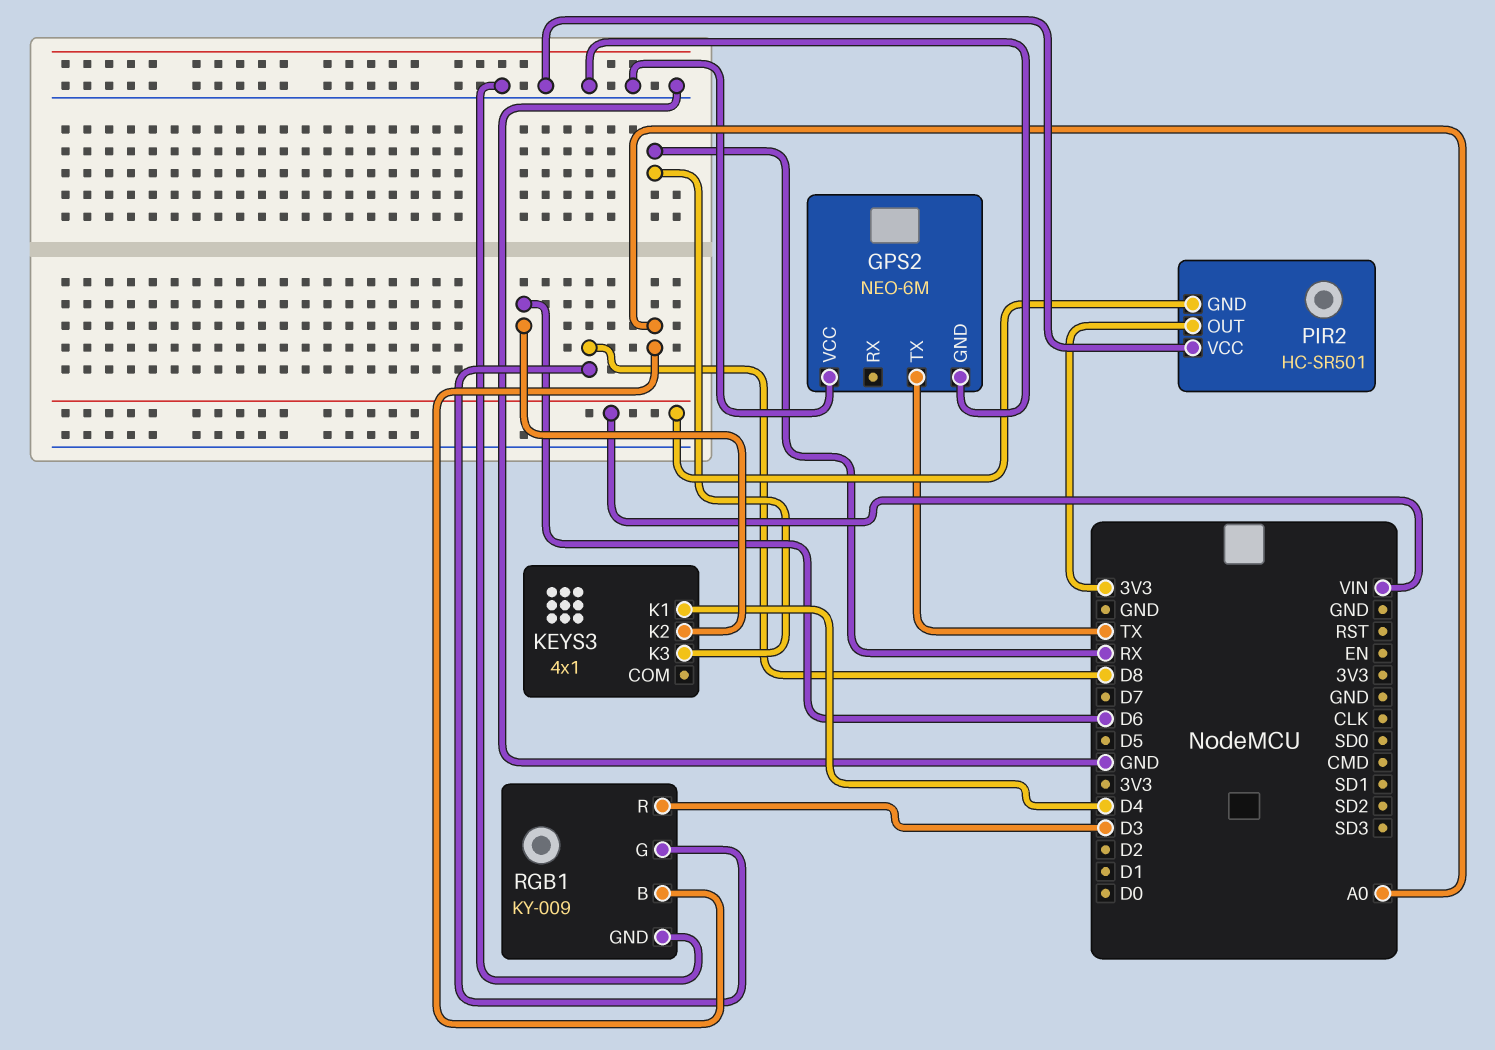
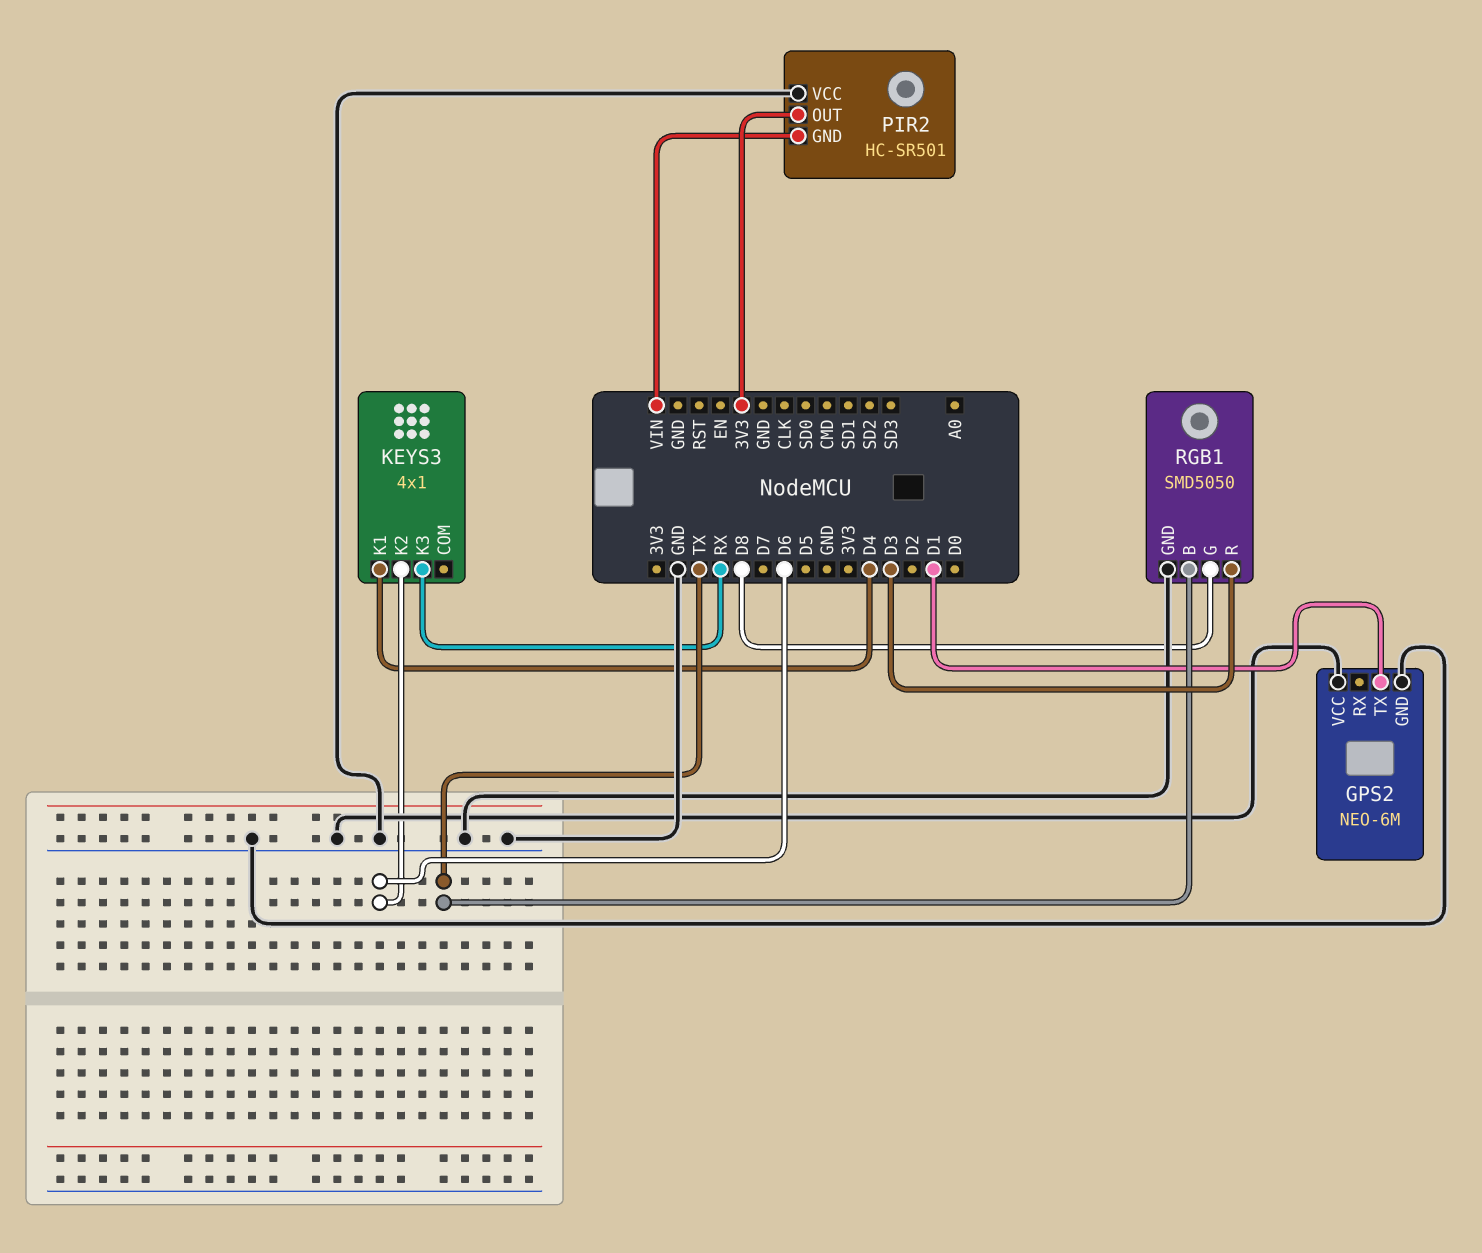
GPS2 pin TX: TX -> D1
RGB1: KY-009 -> SMD5050
RGB1 pin B: A0 -> TX

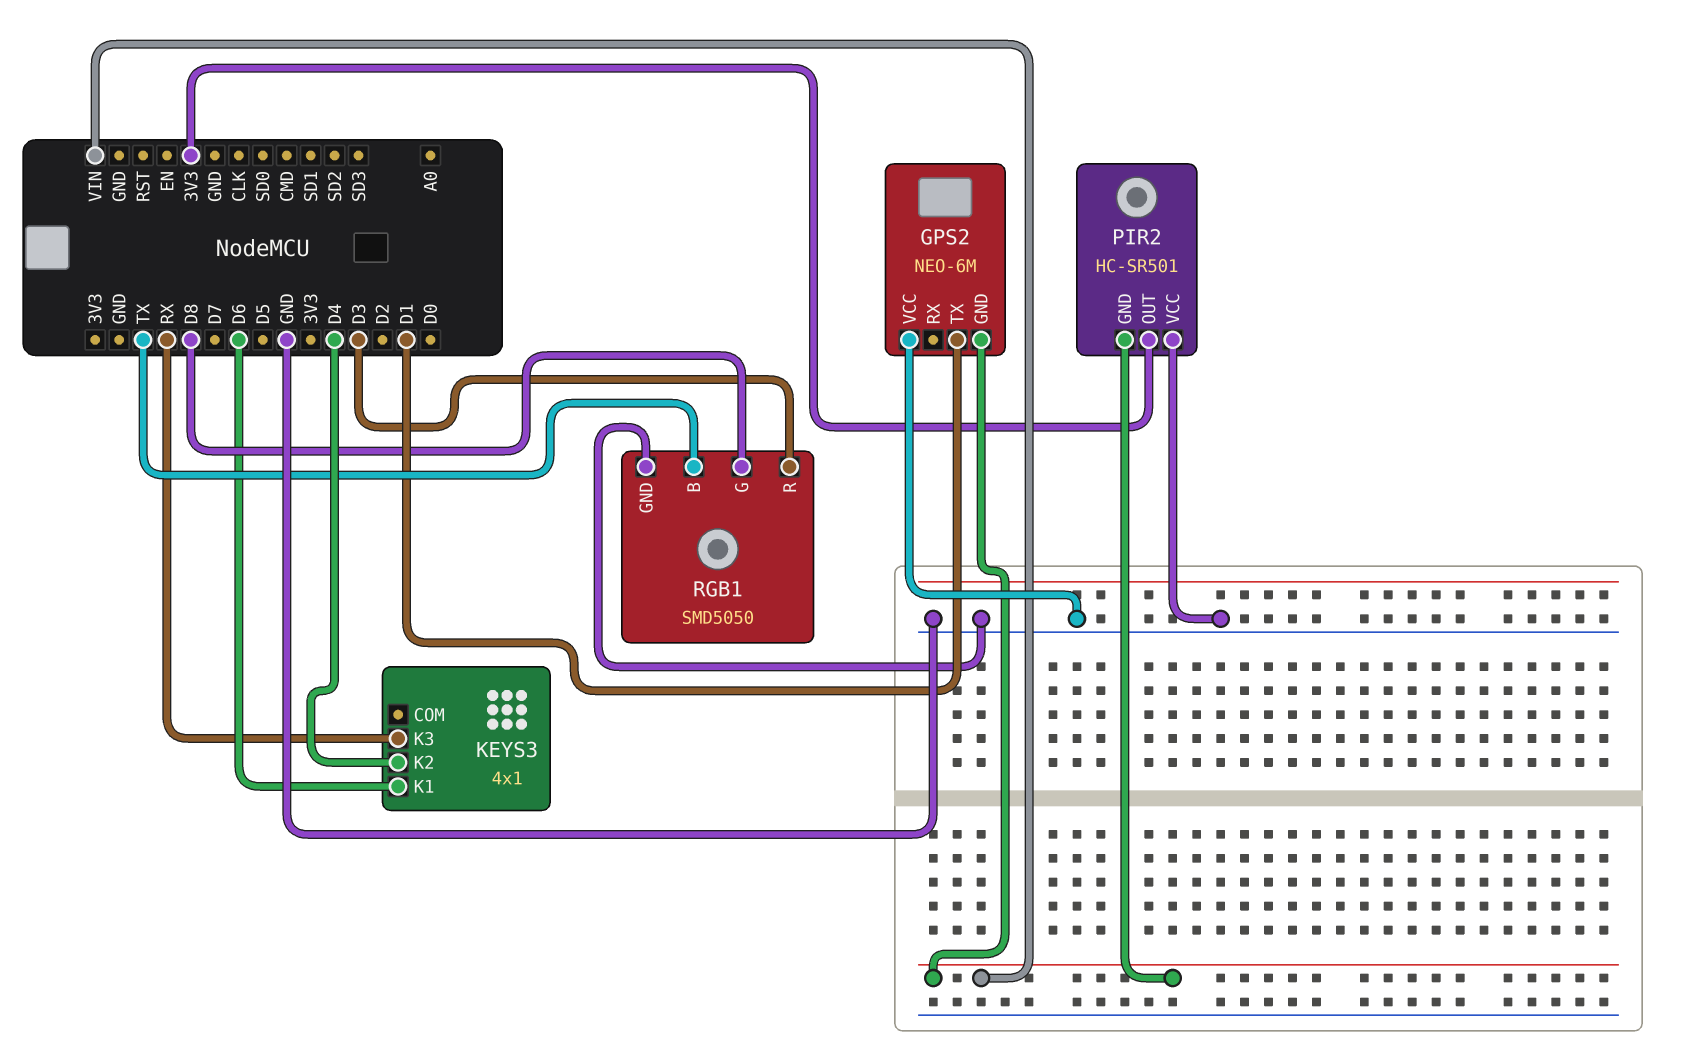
GPS2 pin GND: GND -> VIN
KEYS3 pin K1: D4 -> D6
KEYS3 pin K2: D6 -> D4

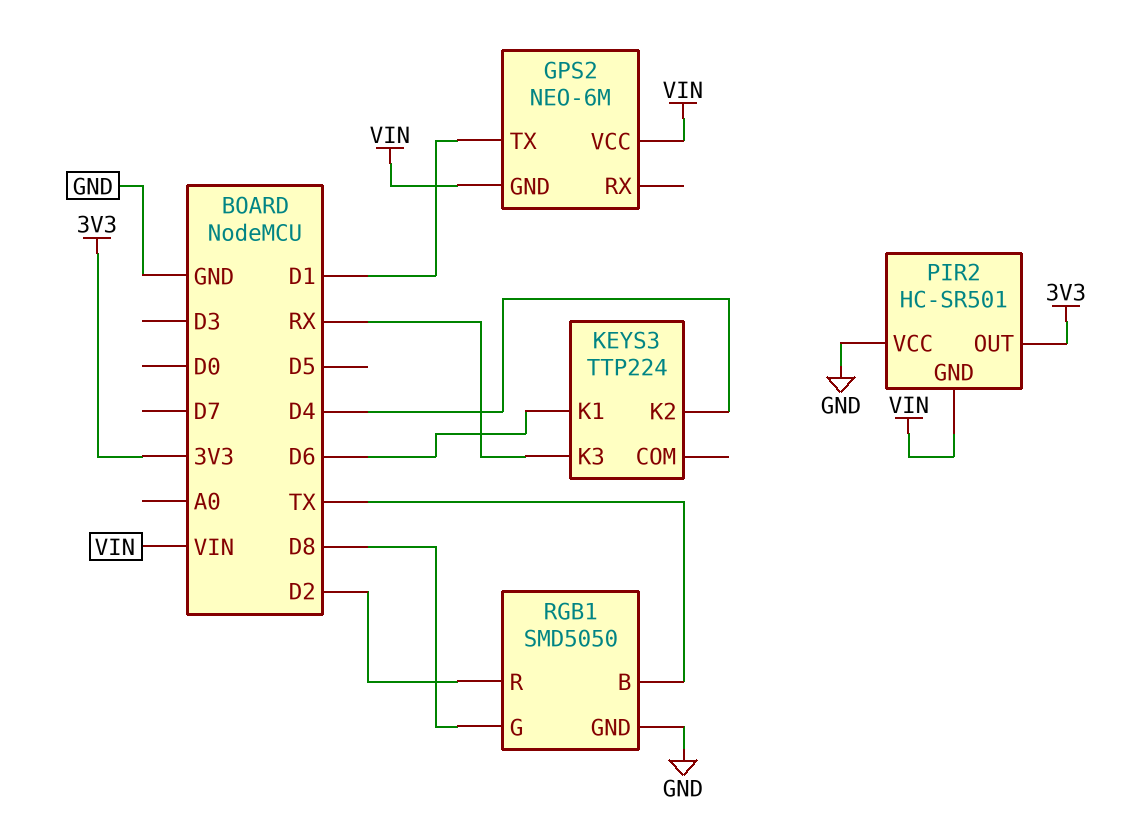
GPS2 pin VCC: GND -> VIN
KEYS3: 4x1 -> TTP224
RGB1 pin R: D3 -> D2

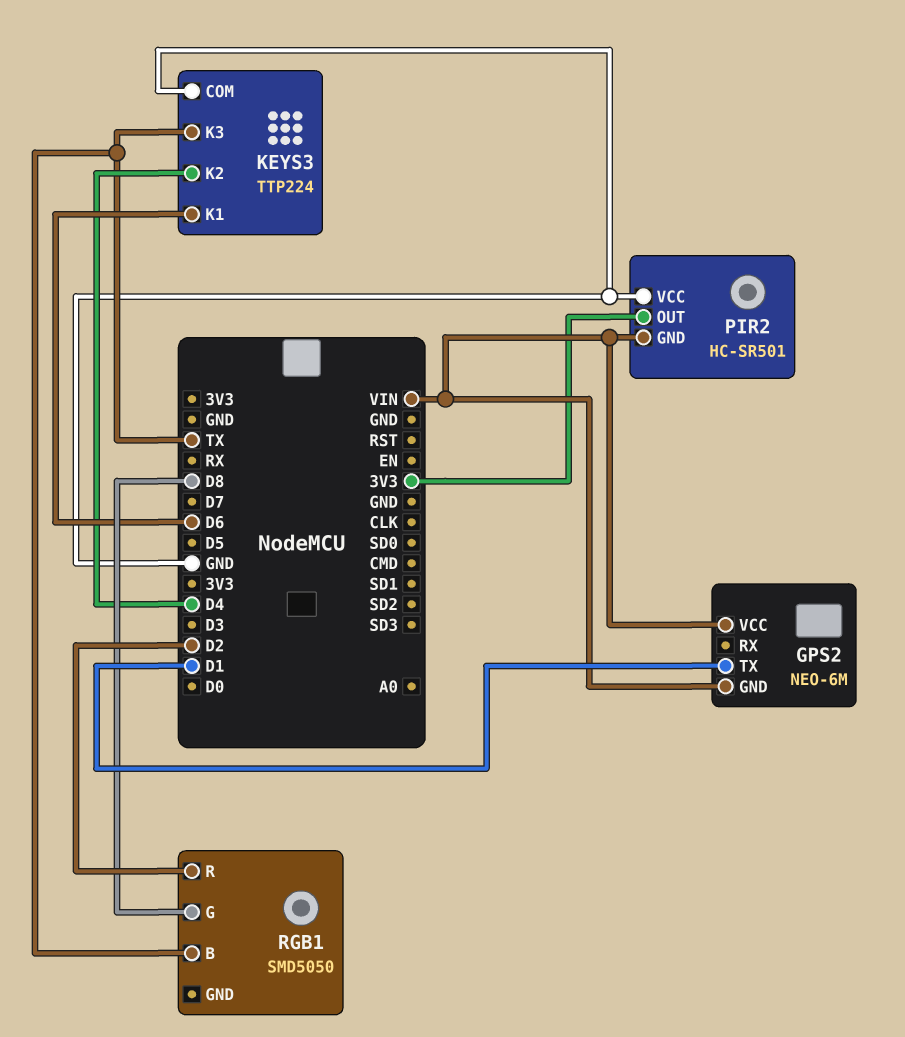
KEYS3 pin COM: none -> GND
KEYS3 pin K3: RX -> TX
RGB1 pin GND: GND -> none

